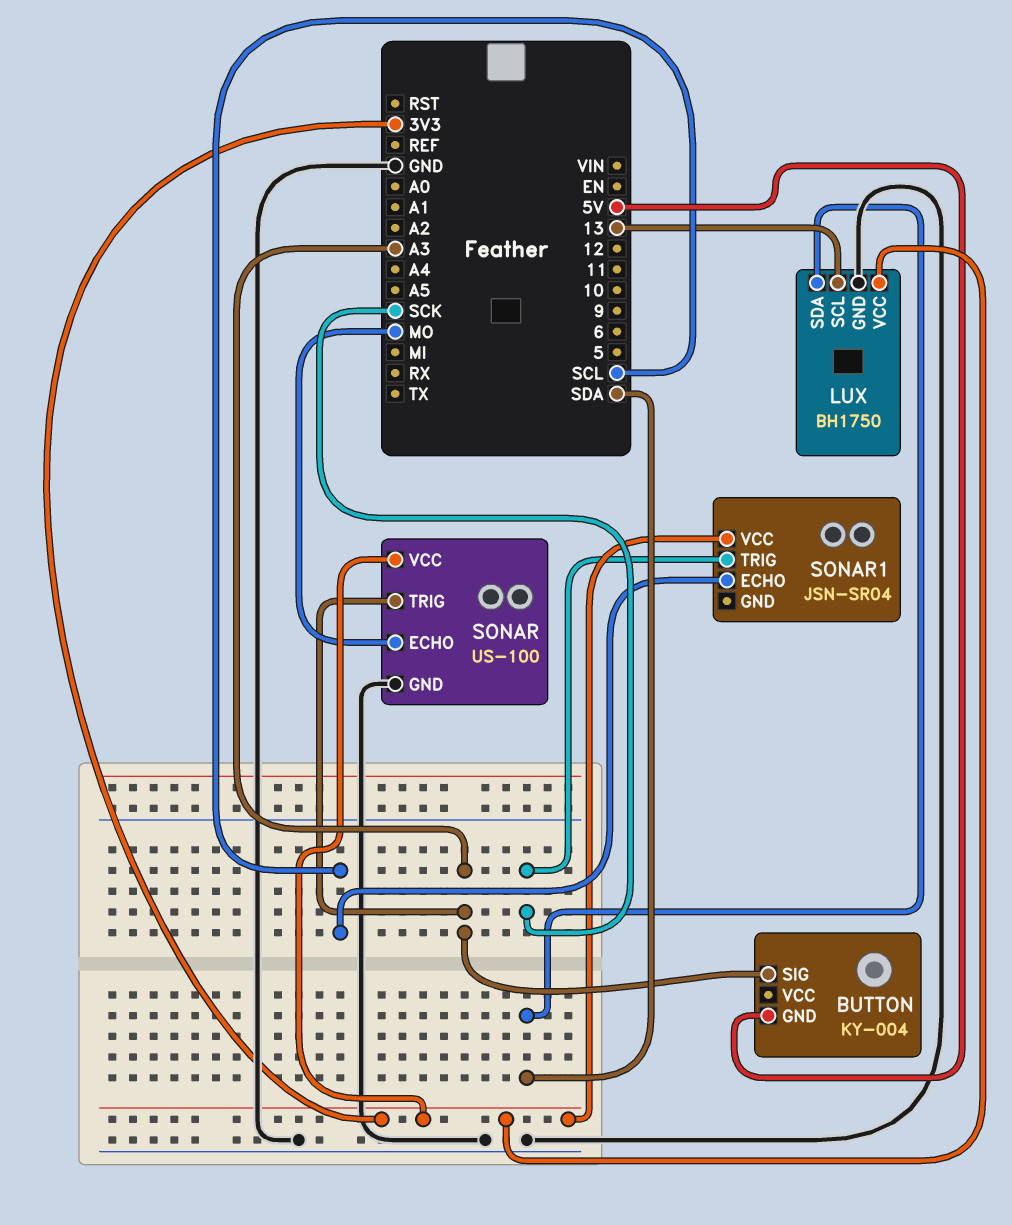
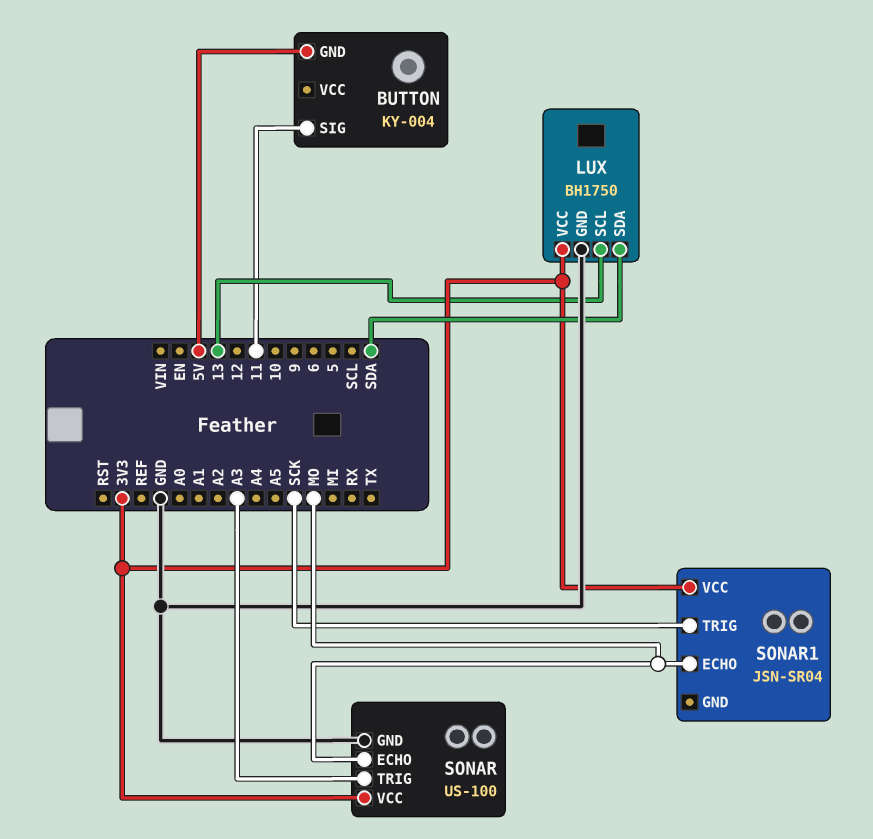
BUTTON pin SIG: A3 -> 11
SONAR1 pin ECHO: SCL -> MO

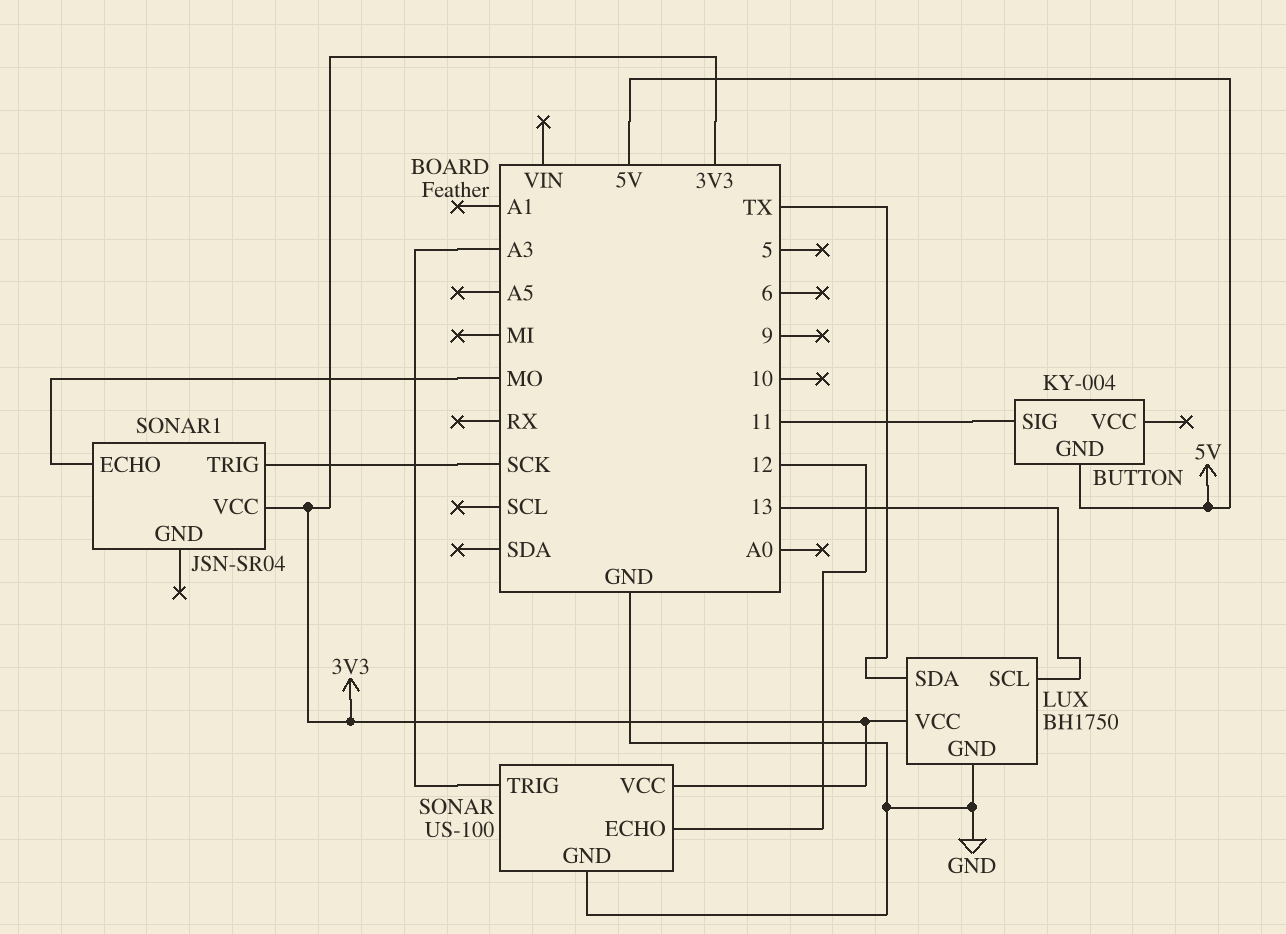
LUX pin SDA: SDA -> TX
SONAR pin ECHO: MO -> 12

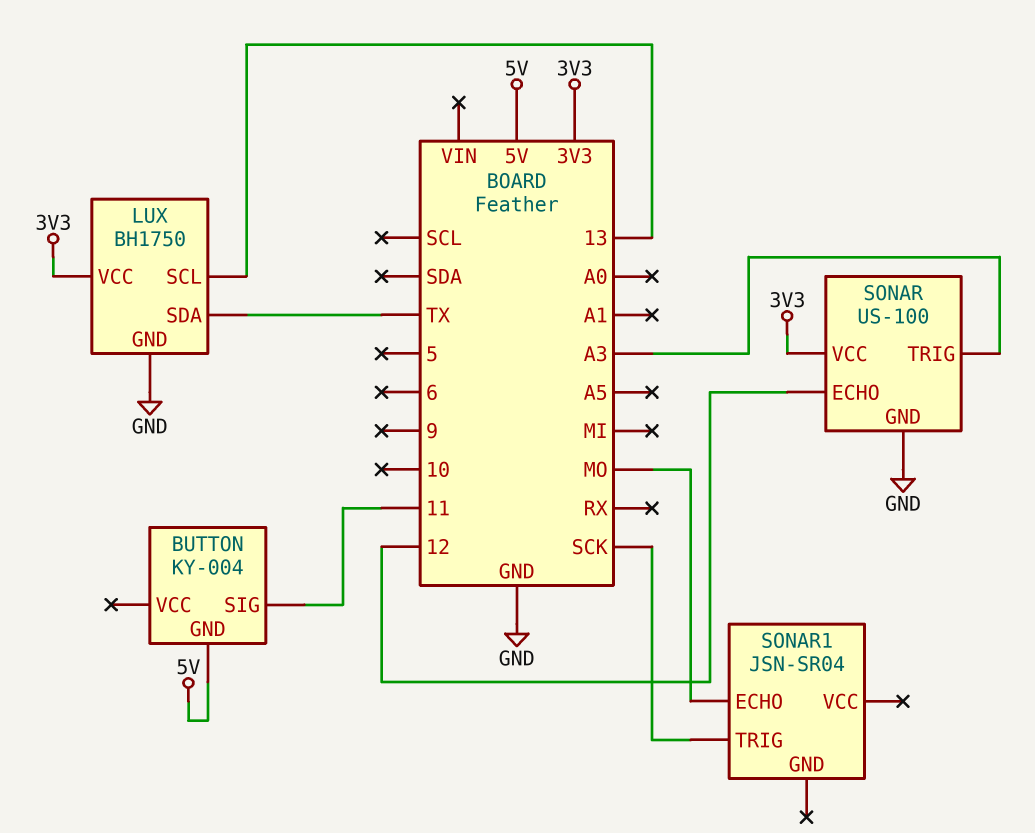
SONAR1 pin VCC: 3V3 -> none

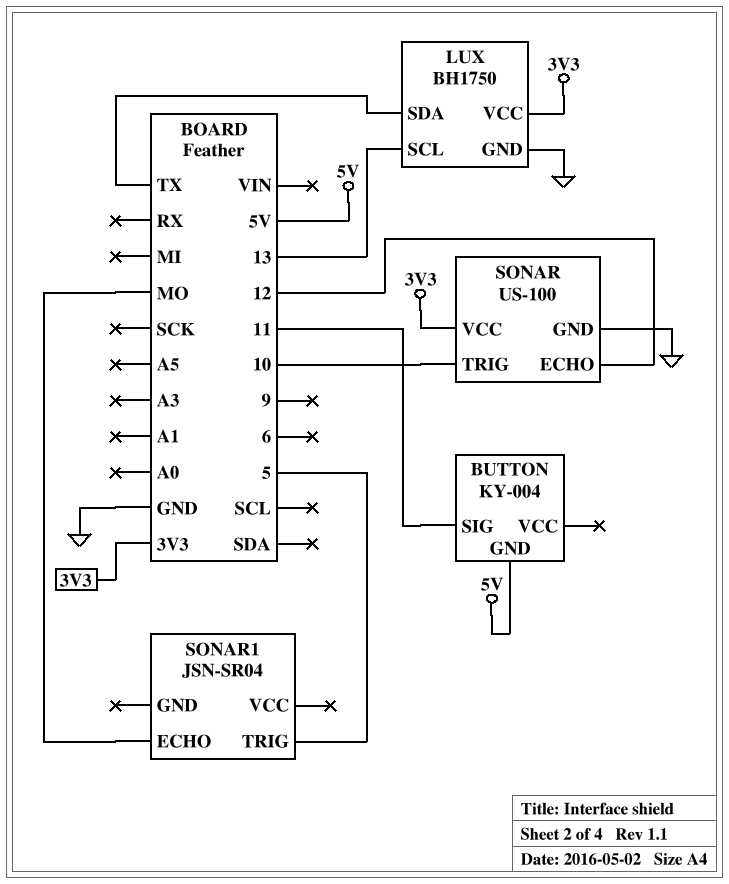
SONAR pin TRIG: A3 -> 10
SONAR1 pin TRIG: SCK -> 5

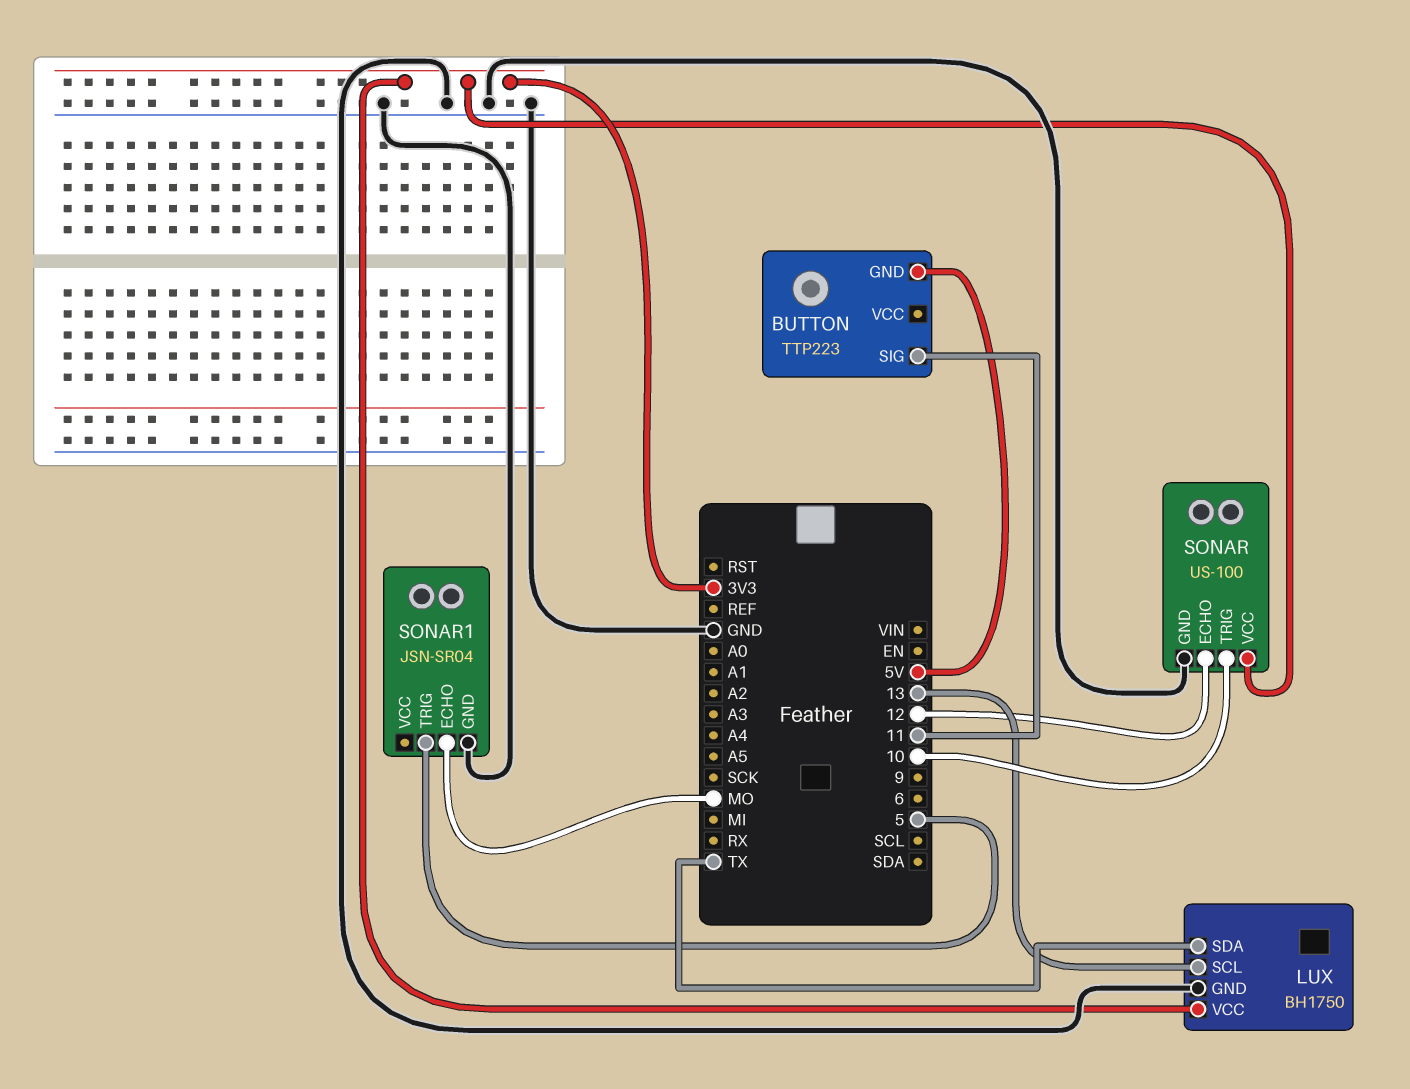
BUTTON: KY-004 -> TTP223
SONAR1 pin GND: none -> GND

